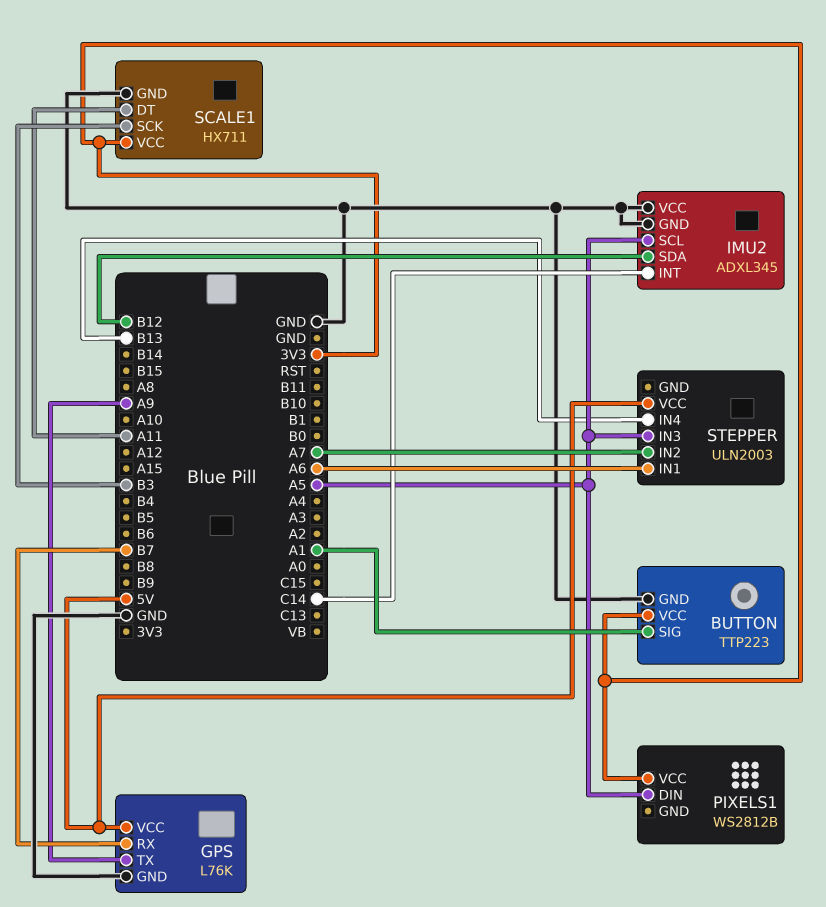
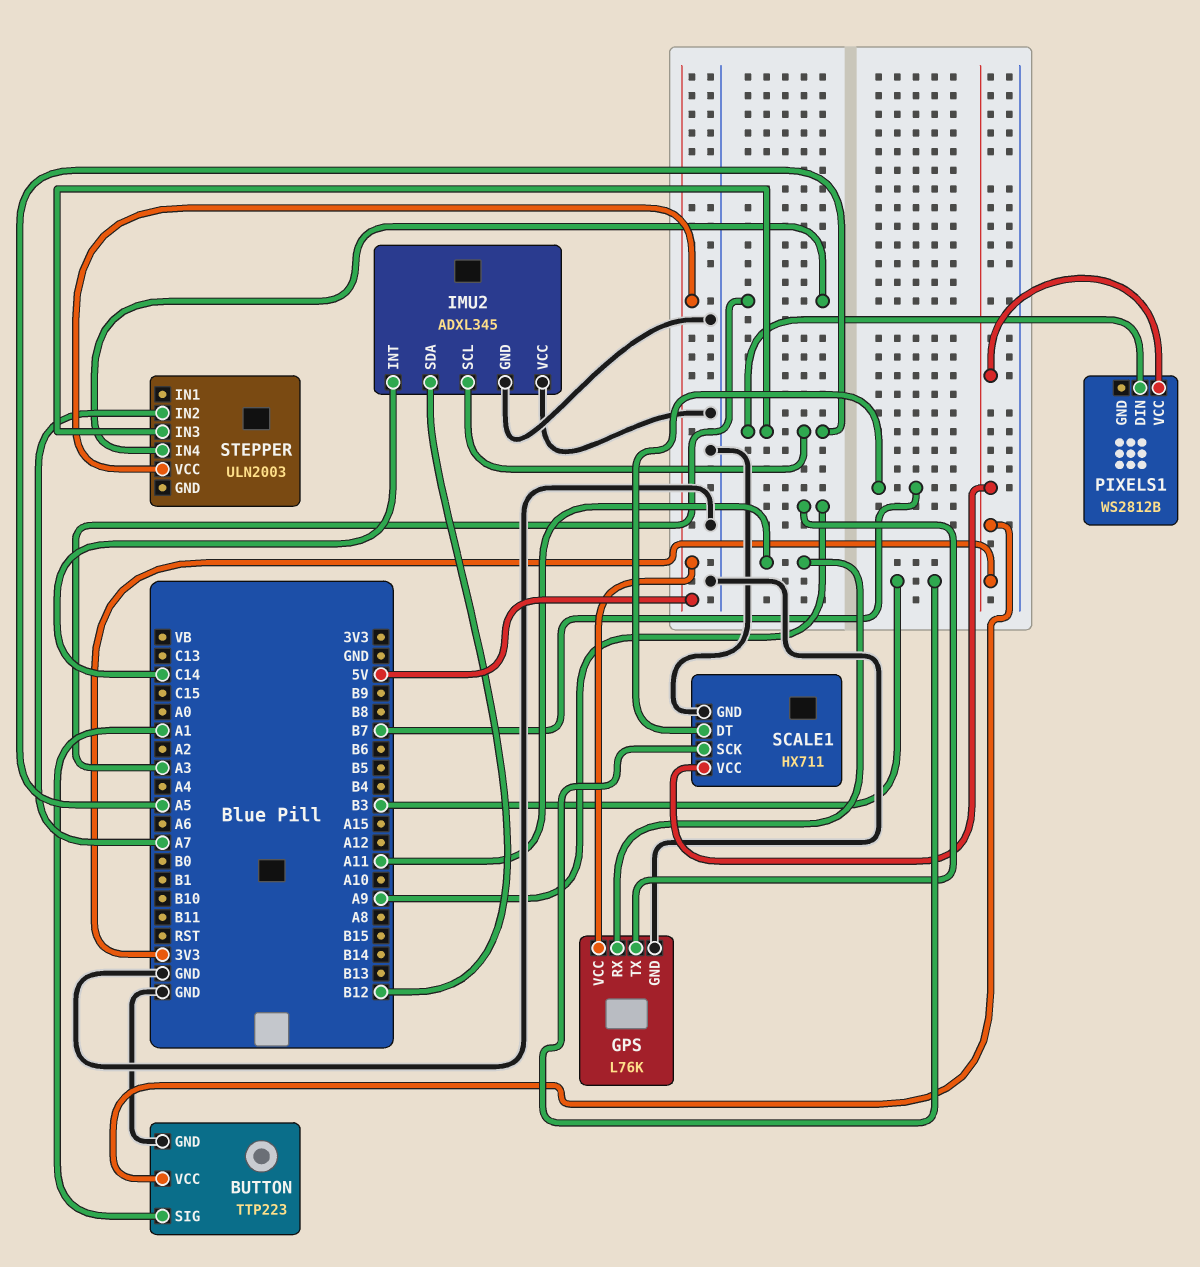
GPS pin RX: B7 -> A11
SCALE1 pin DT: A11 -> B7
STEPPER pin IN1: A6 -> none
STEPPER pin IN4: B13 -> A3

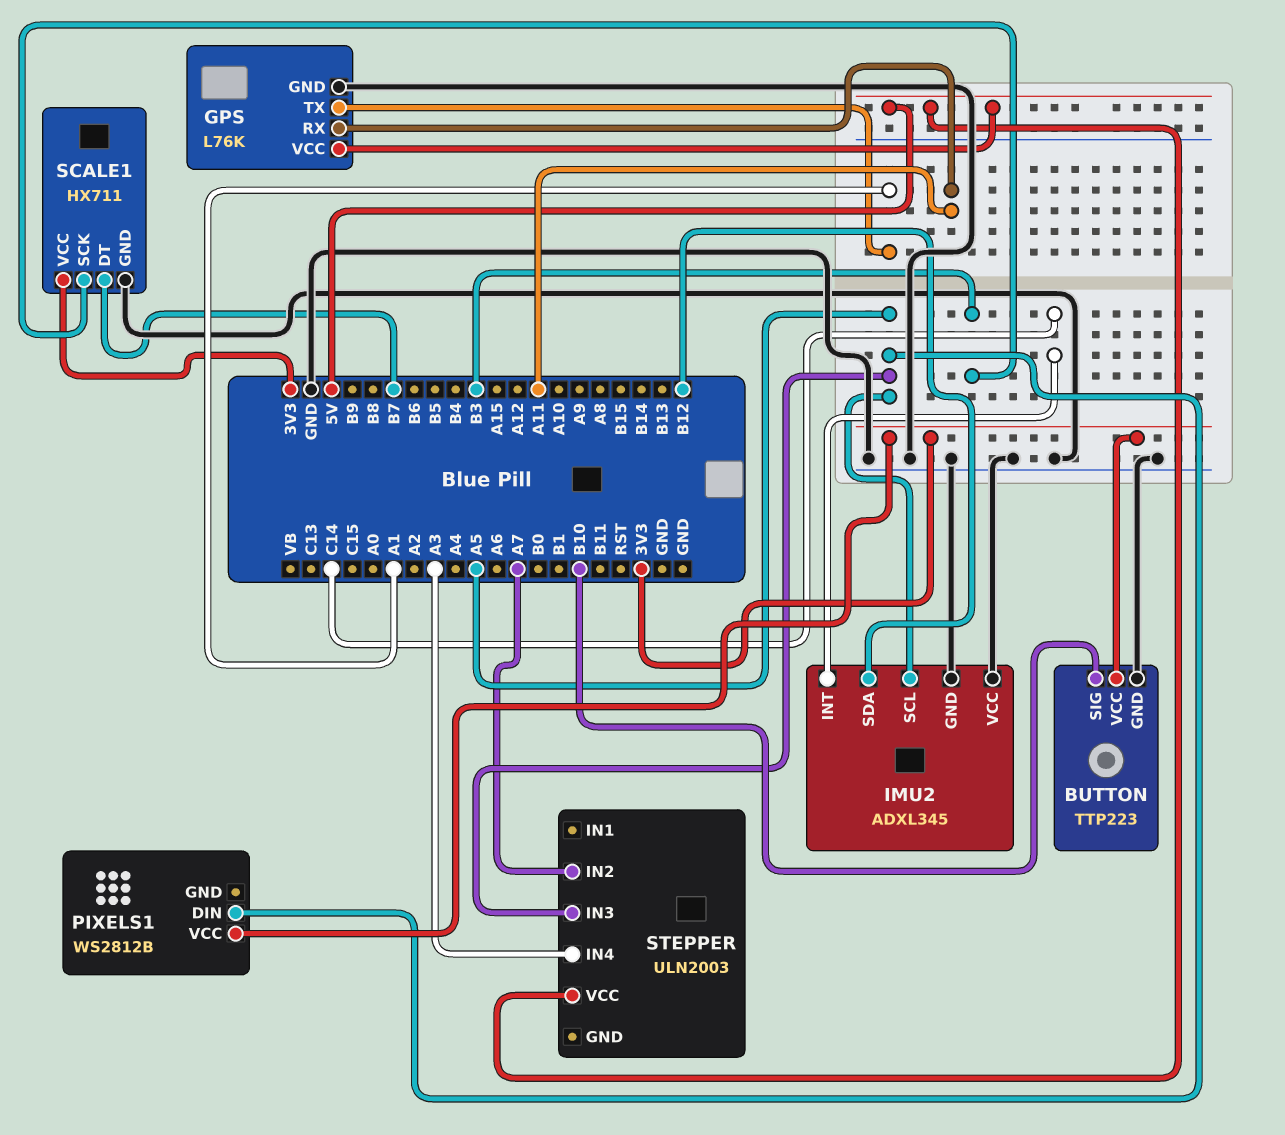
BUTTON pin SIG: A1 -> B10
GPS pin TX: A9 -> A1

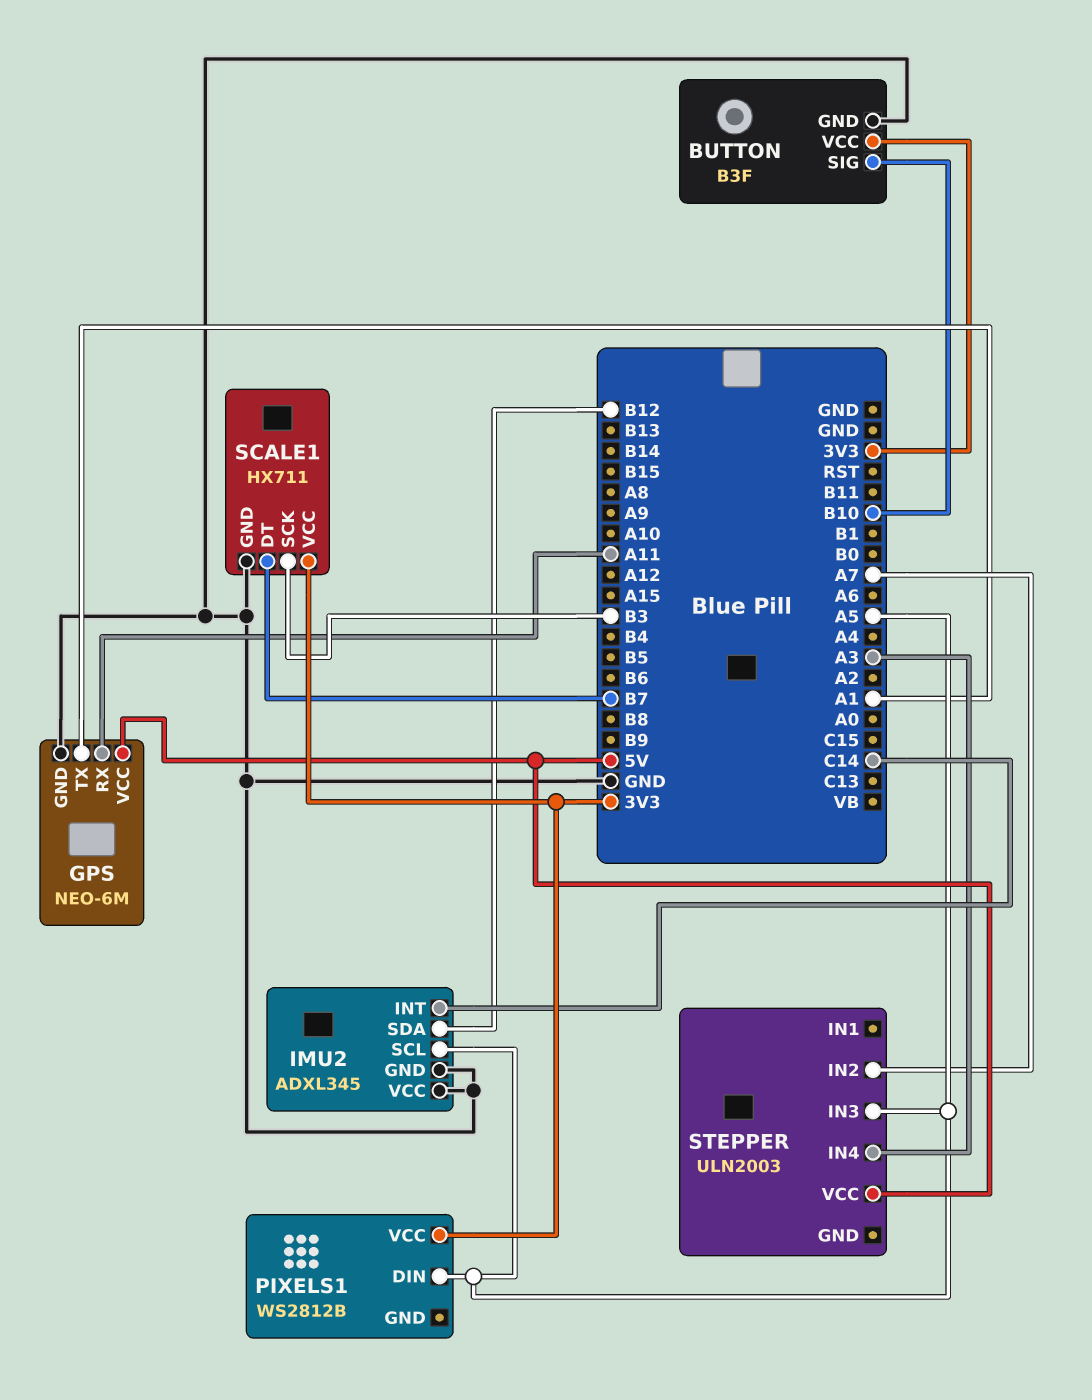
BUTTON: TTP223 -> B3F
GPS: L76K -> NEO-6M

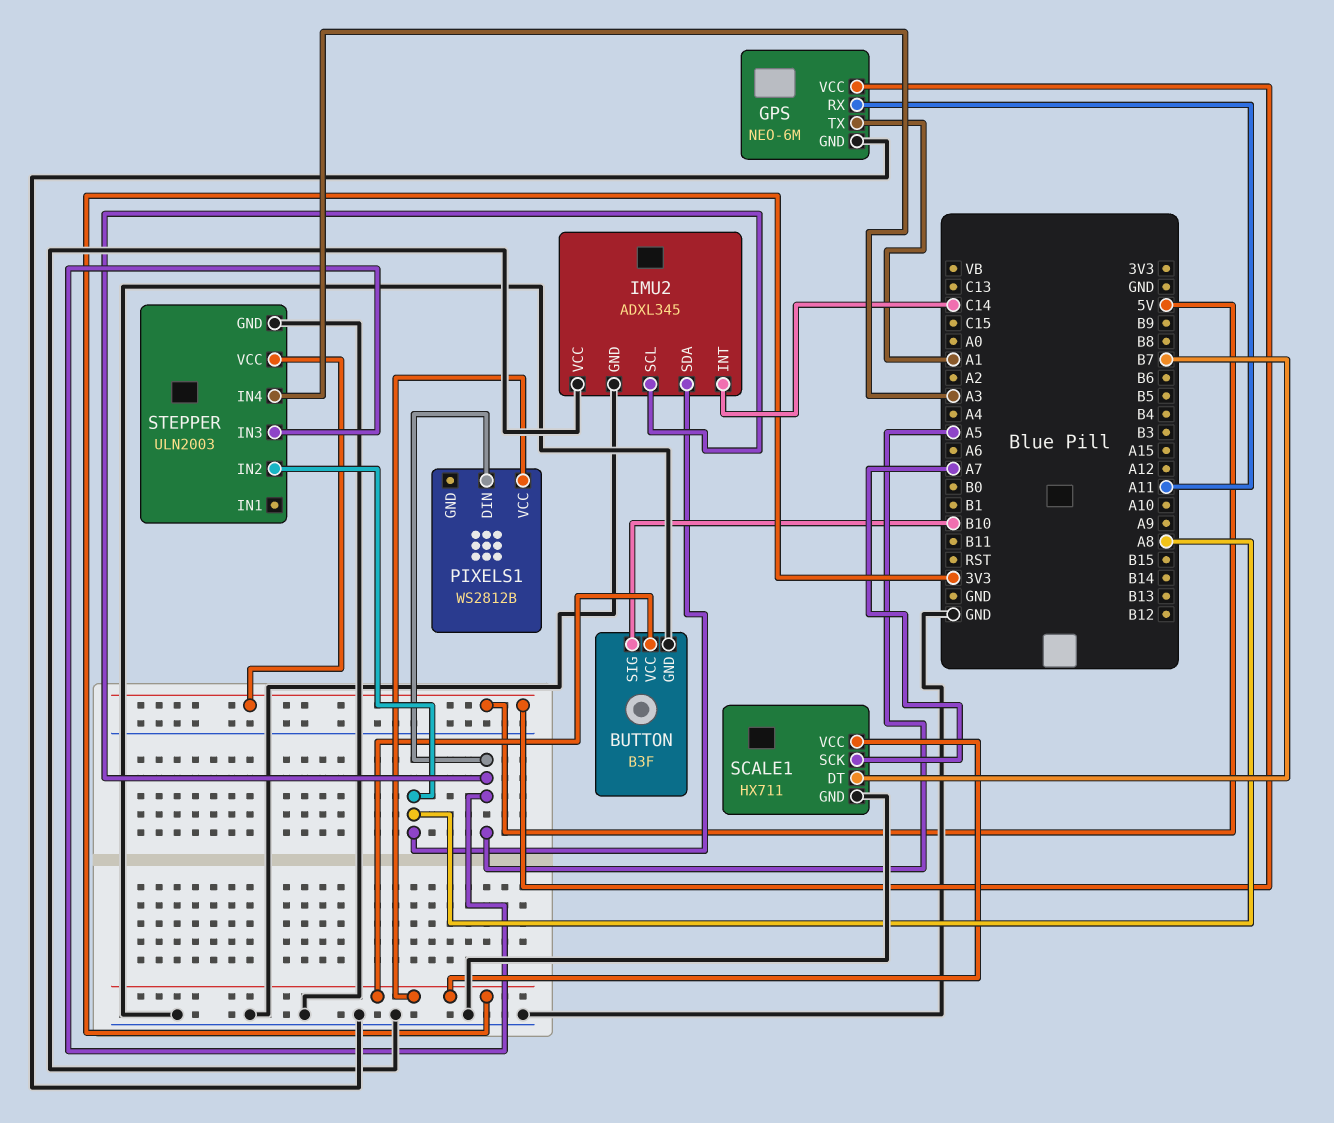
IMU2 pin SDA: B12 -> A8
SCALE1 pin SCK: B3 -> A7
STEPPER pin GND: none -> GND
STEPPER pin IN2: A7 -> A8

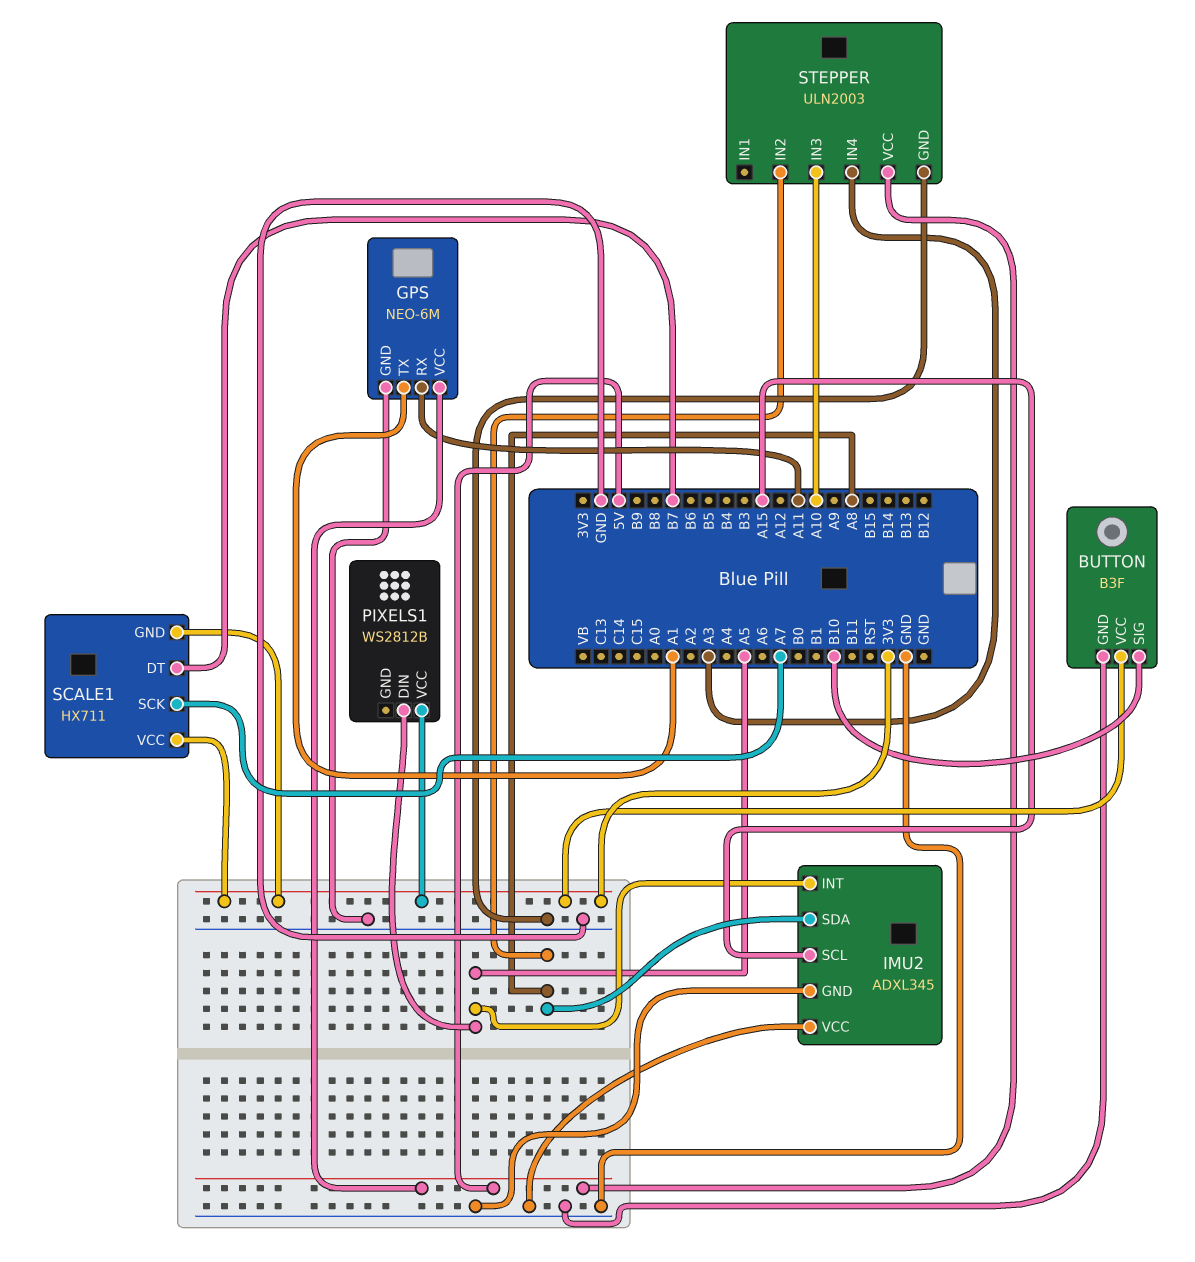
IMU2 pin INT: C14 -> A5
IMU2 pin SCL: A5 -> A15
SCALE1 pin GND: GND -> 3V3
STEPPER pin IN3: A5 -> A10

